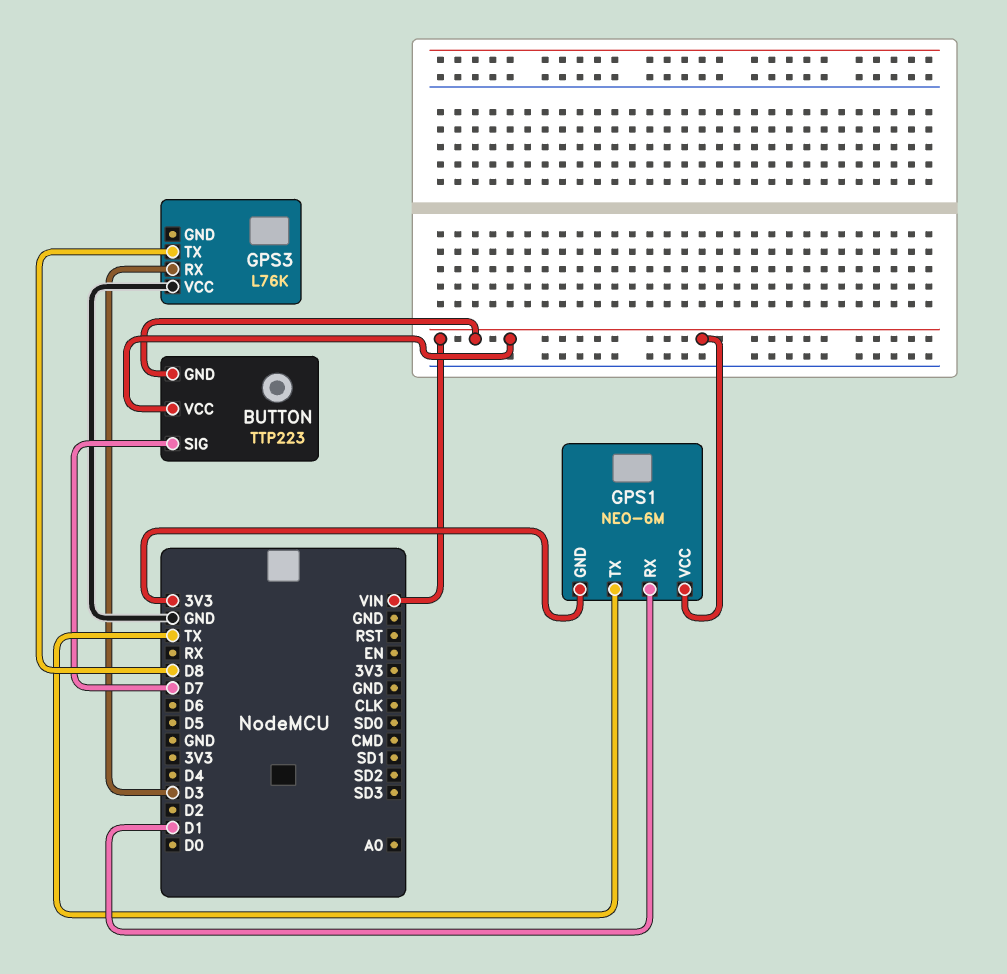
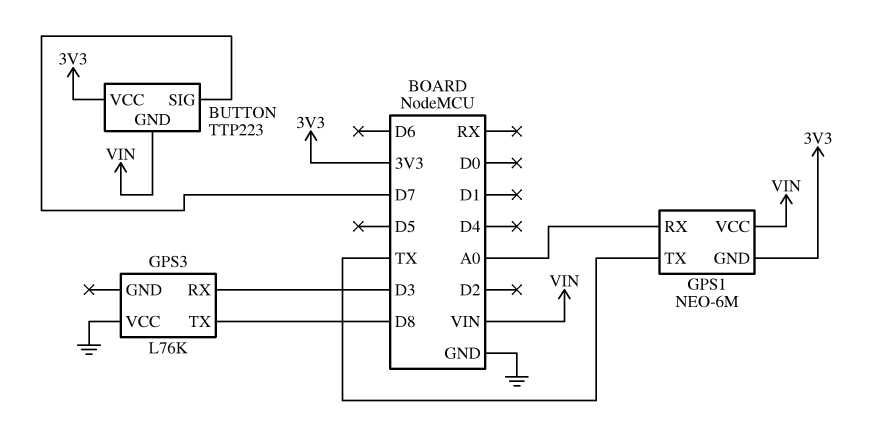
BUTTON pin VCC: VIN -> 3V3
GPS1 pin RX: D1 -> A0

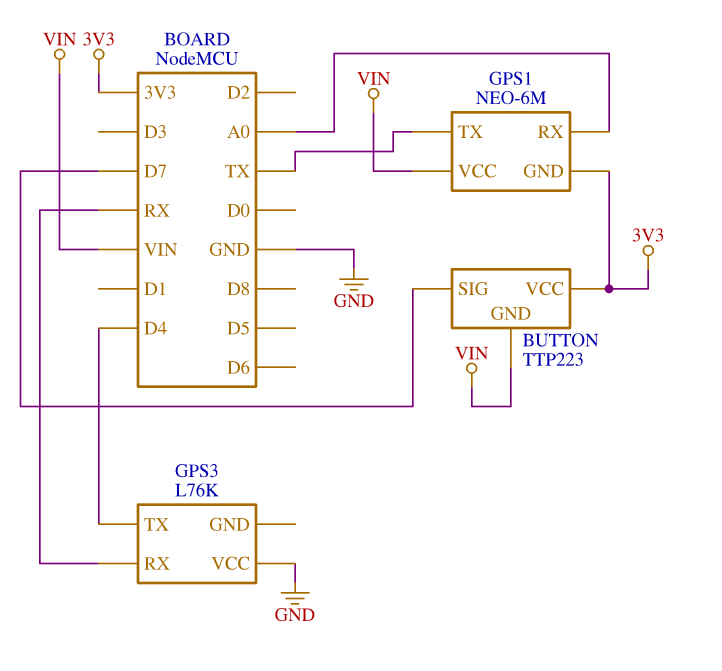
GPS3 pin RX: D3 -> RX
GPS3 pin TX: D8 -> D4

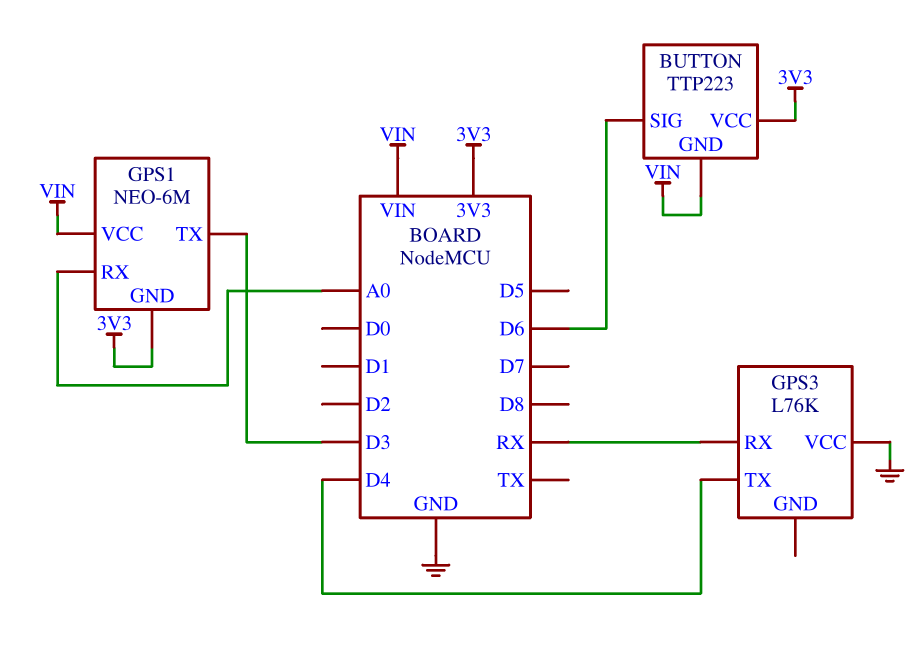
BUTTON pin SIG: D7 -> D6
GPS1 pin TX: TX -> D3

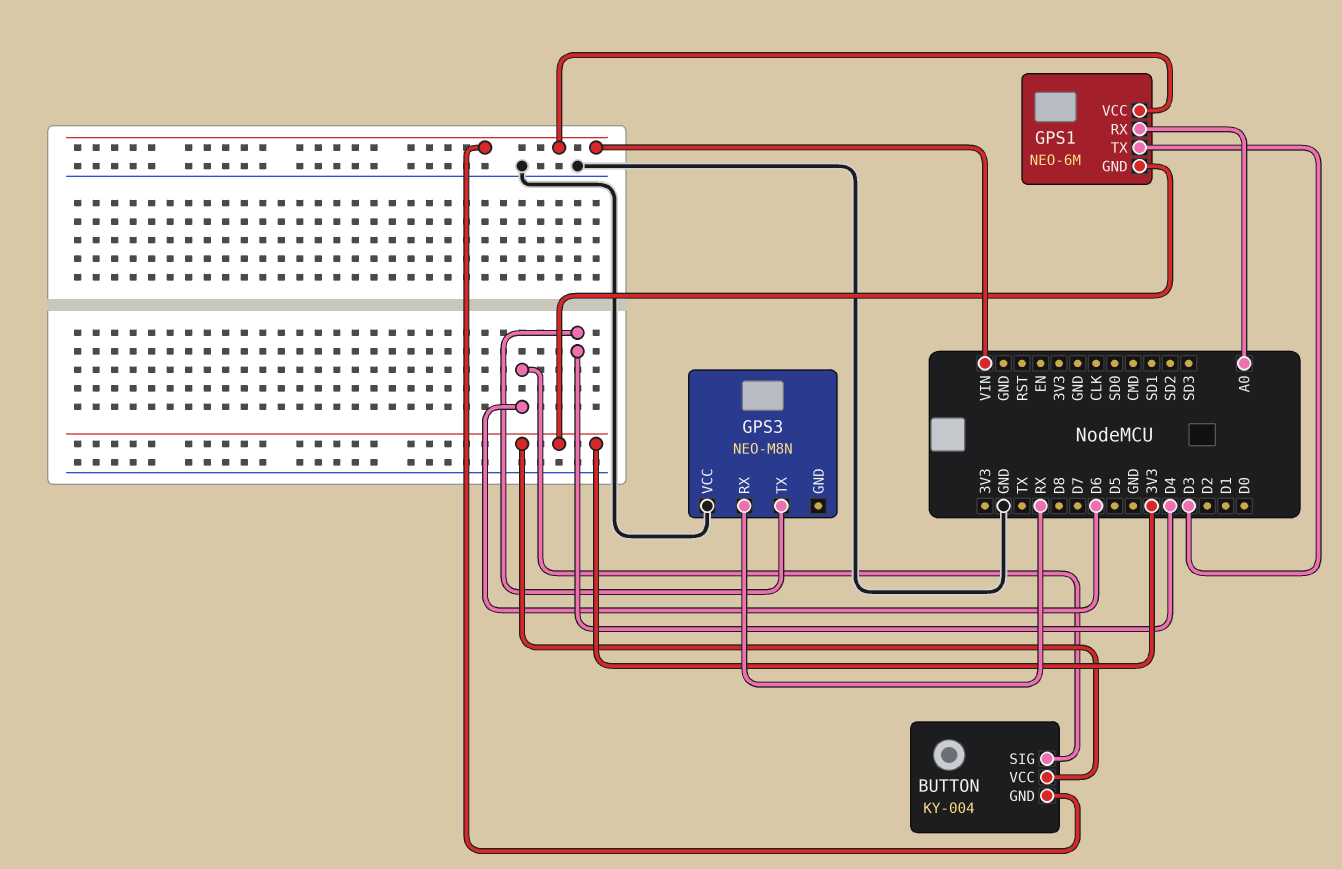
BUTTON: TTP223 -> KY-004
GPS3: L76K -> NEO-M8N

